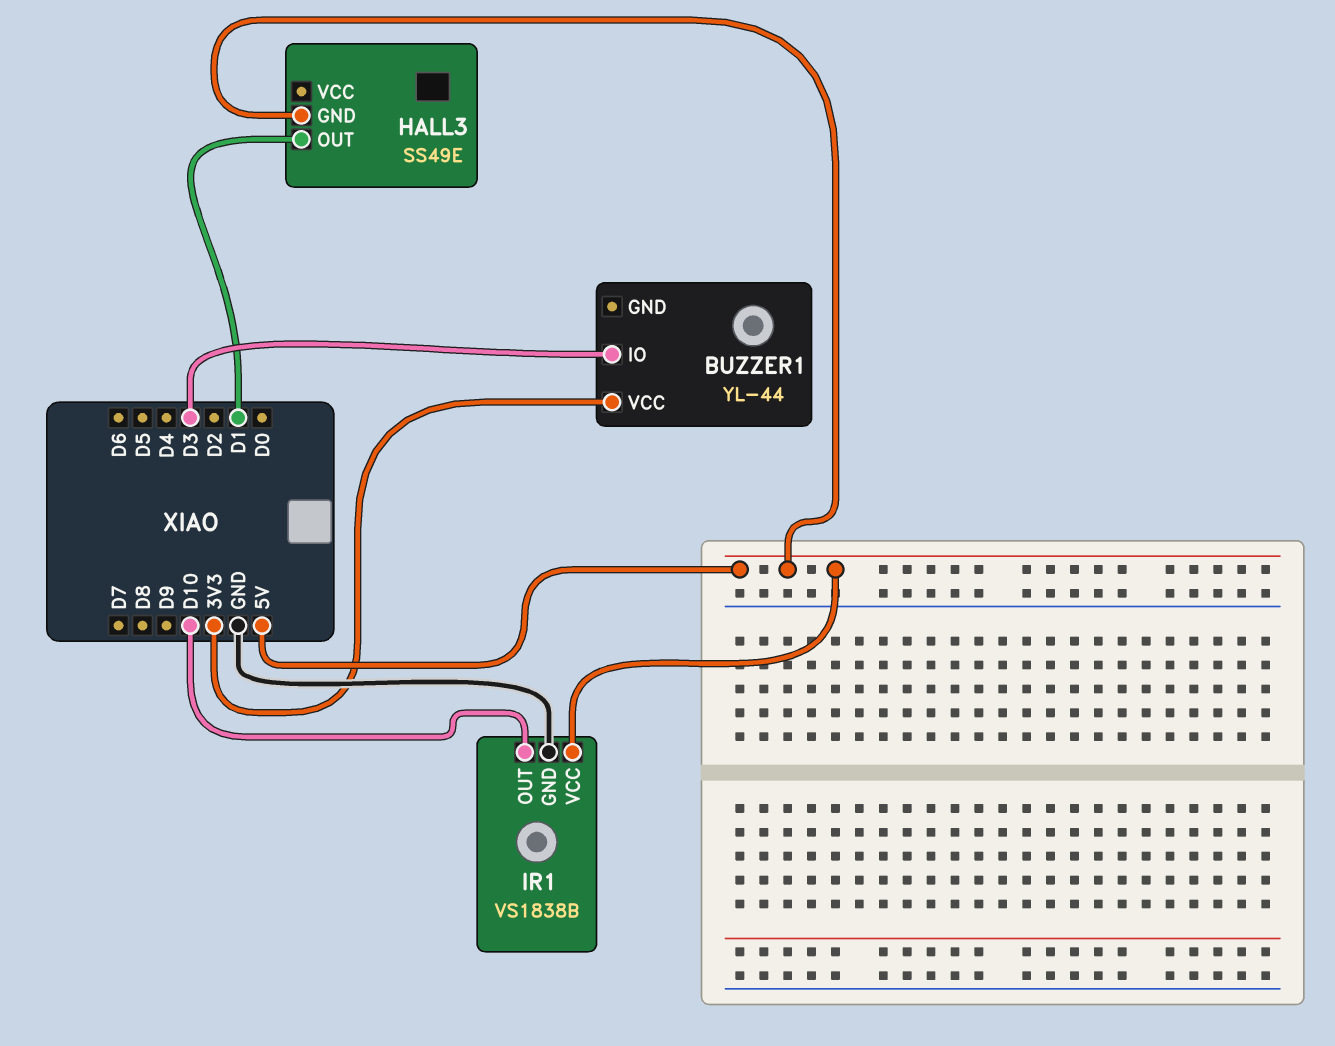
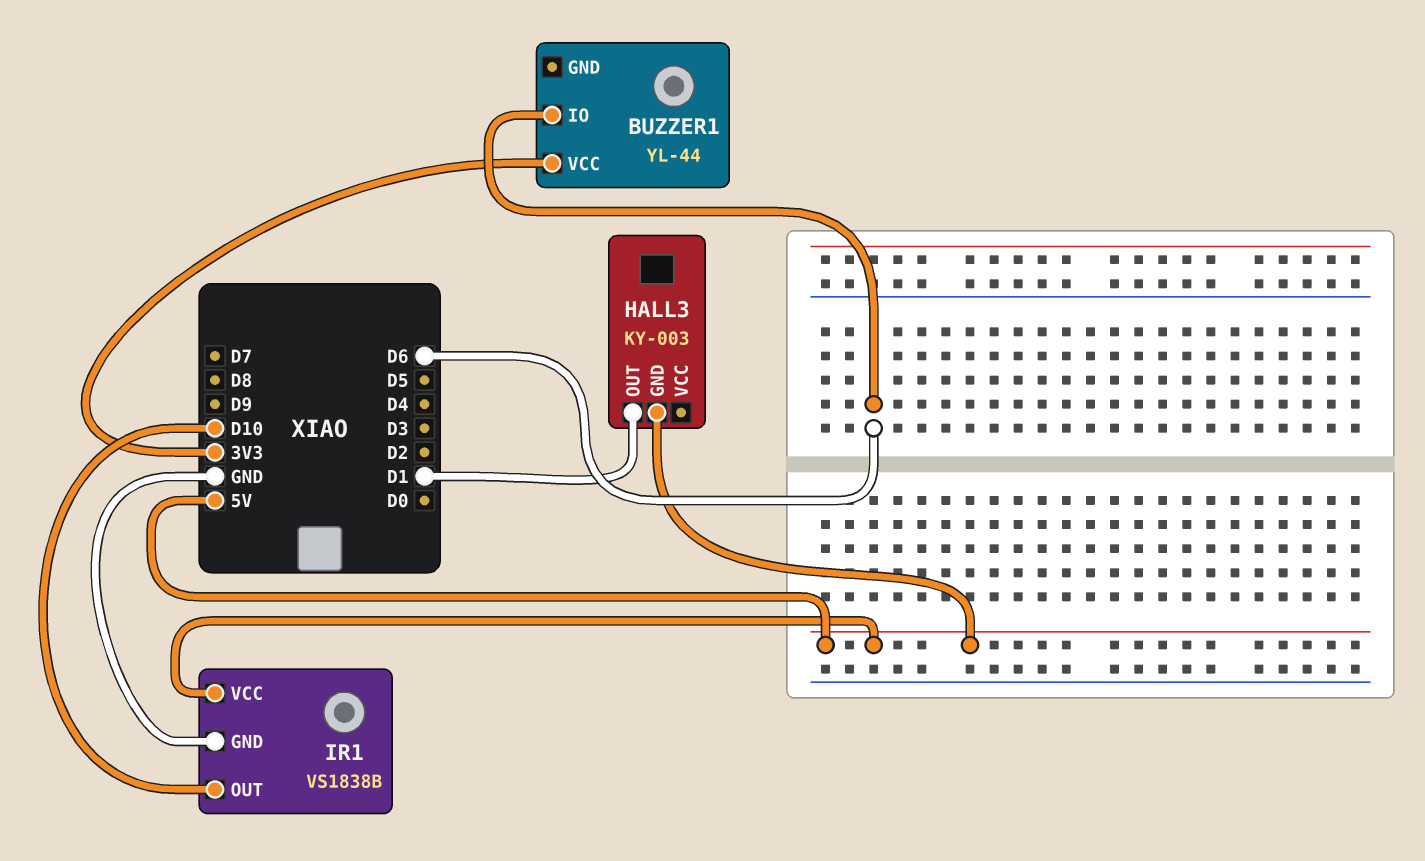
BUZZER1 pin IO: D3 -> D6
HALL3: SS49E -> KY-003

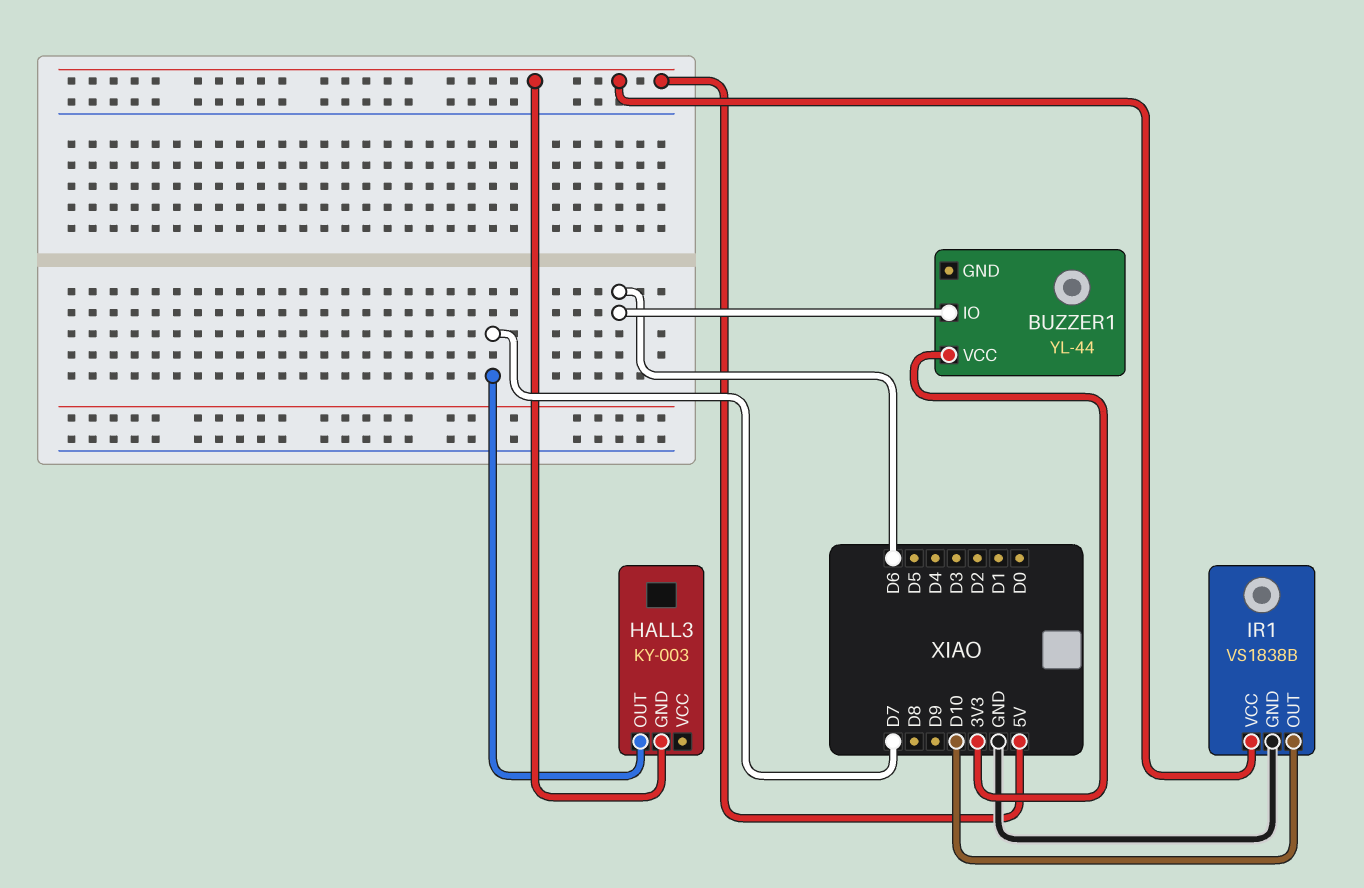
HALL3 pin OUT: D1 -> D7

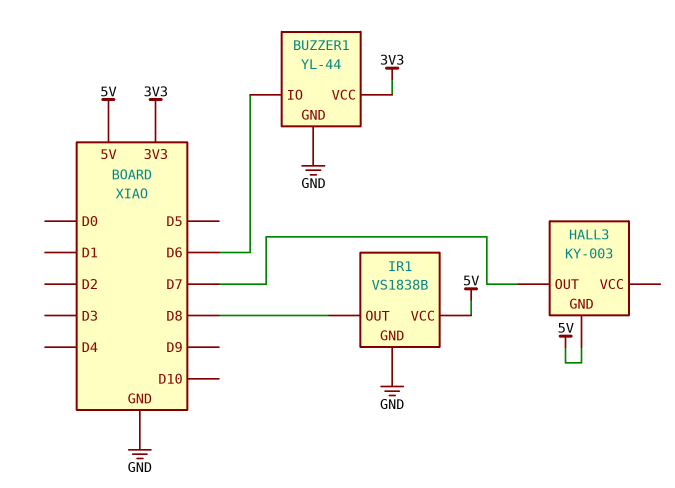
BUZZER1 pin GND: none -> GND
IR1 pin OUT: D10 -> D8

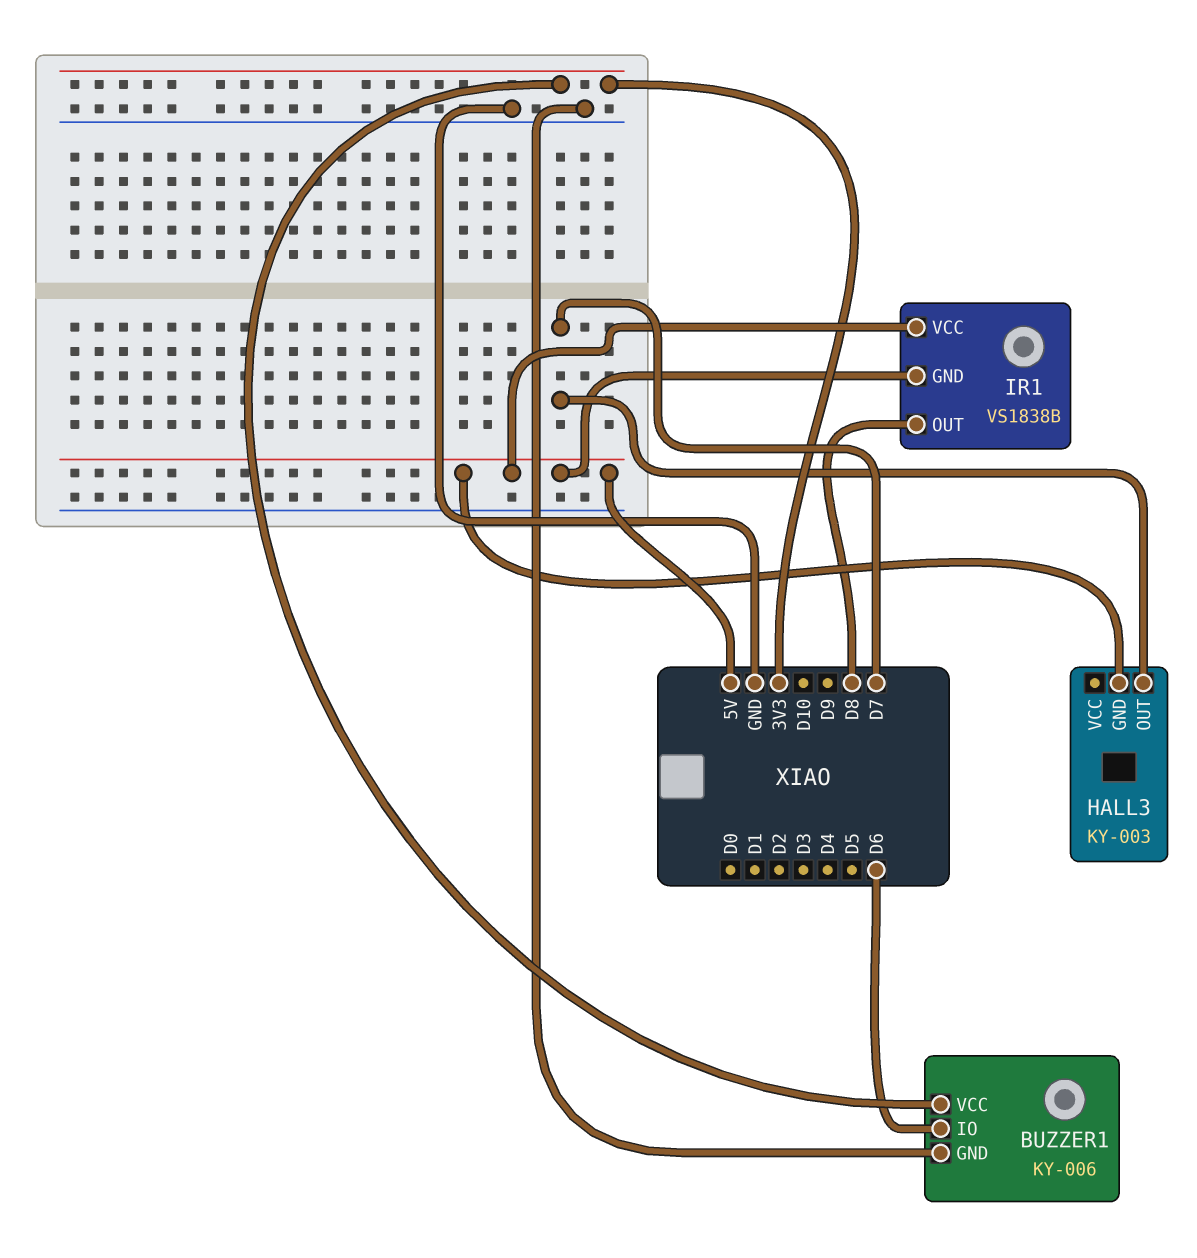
BUZZER1: YL-44 -> KY-006
IR1 pin GND: GND -> 5V

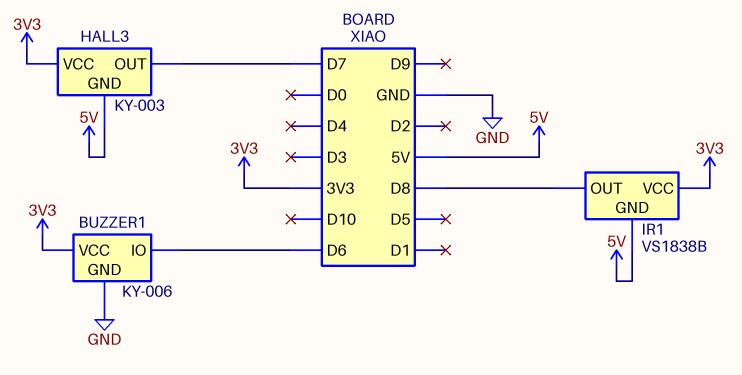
HALL3 pin VCC: none -> 3V3
IR1 pin VCC: 5V -> 3V3

